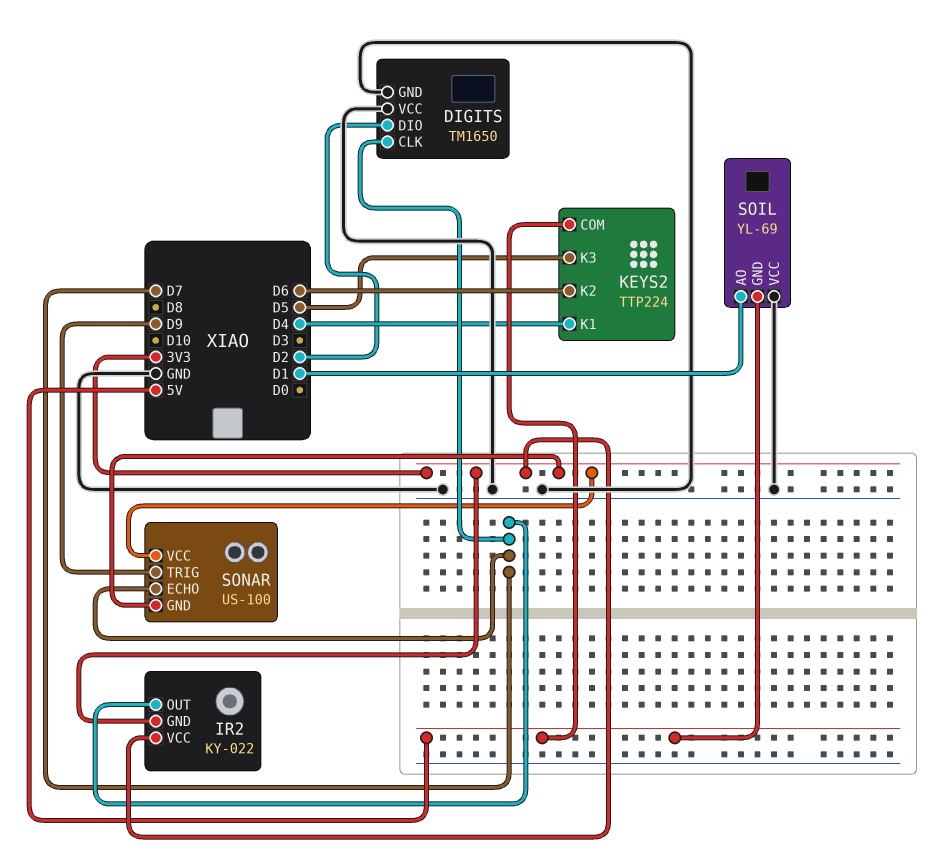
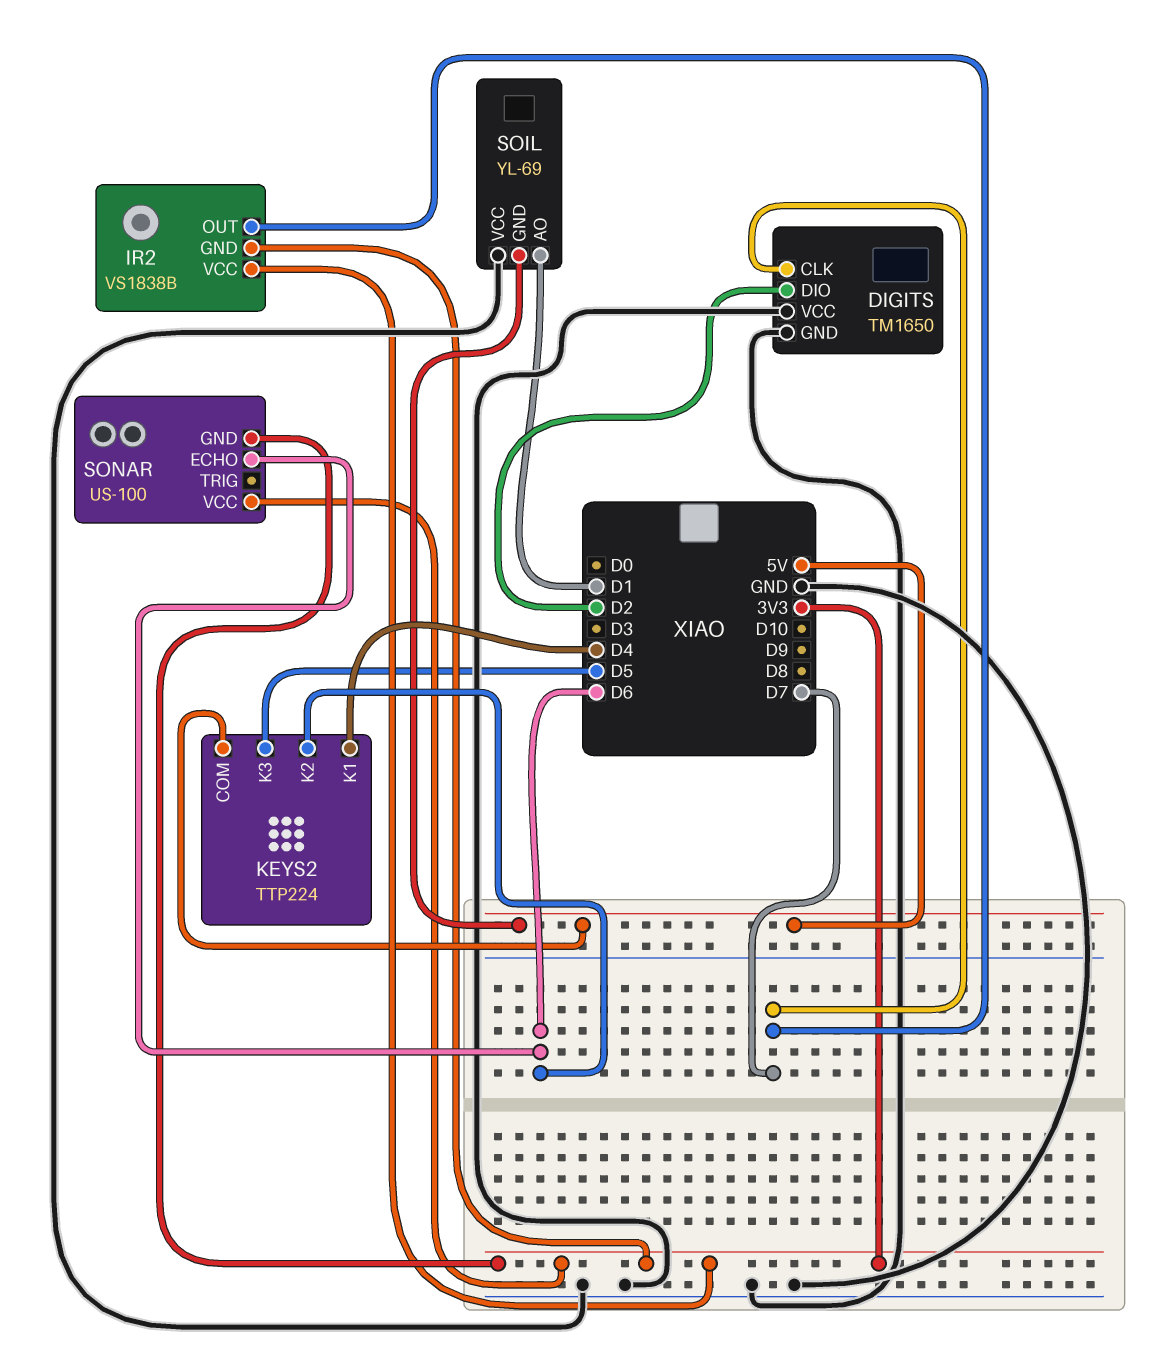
IR2: KY-022 -> VS1838B
SONAR pin ECHO: D7 -> D6
SONAR pin TRIG: D9 -> none

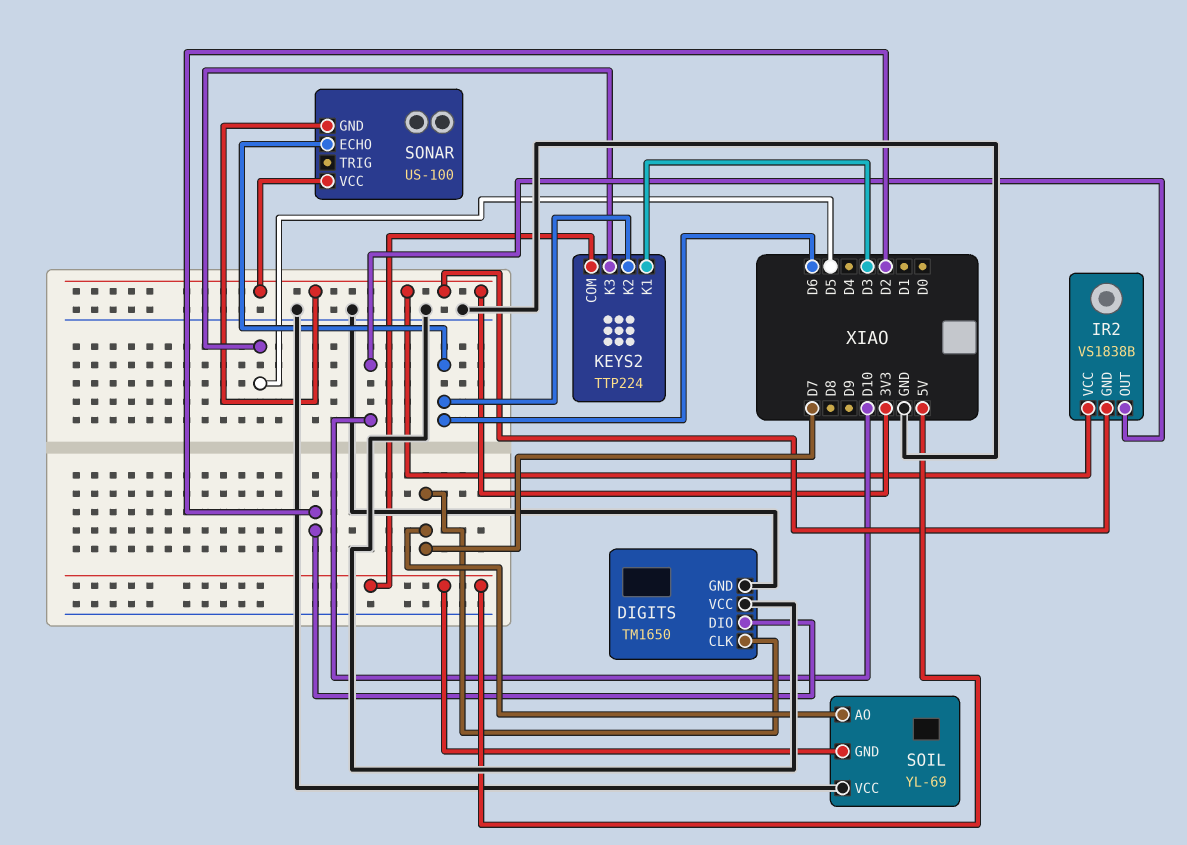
IR2 pin OUT: D7 -> D10
KEYS2 pin K1: D4 -> D3
SOIL pin AO: D1 -> D7

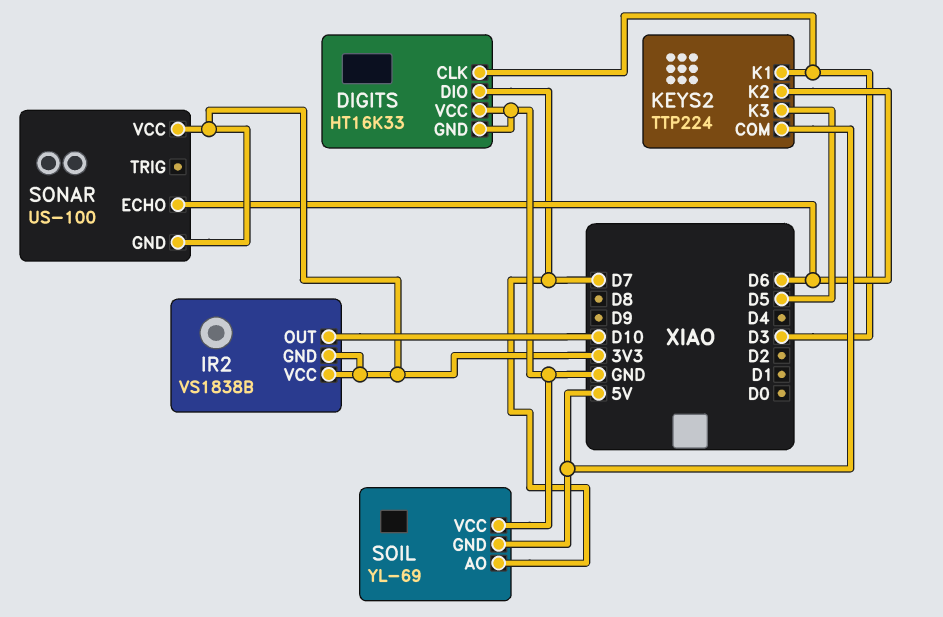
DIGITS: TM1650 -> HT16K33
DIGITS pin CLK: D7 -> D3
DIGITS pin DIO: D2 -> D7

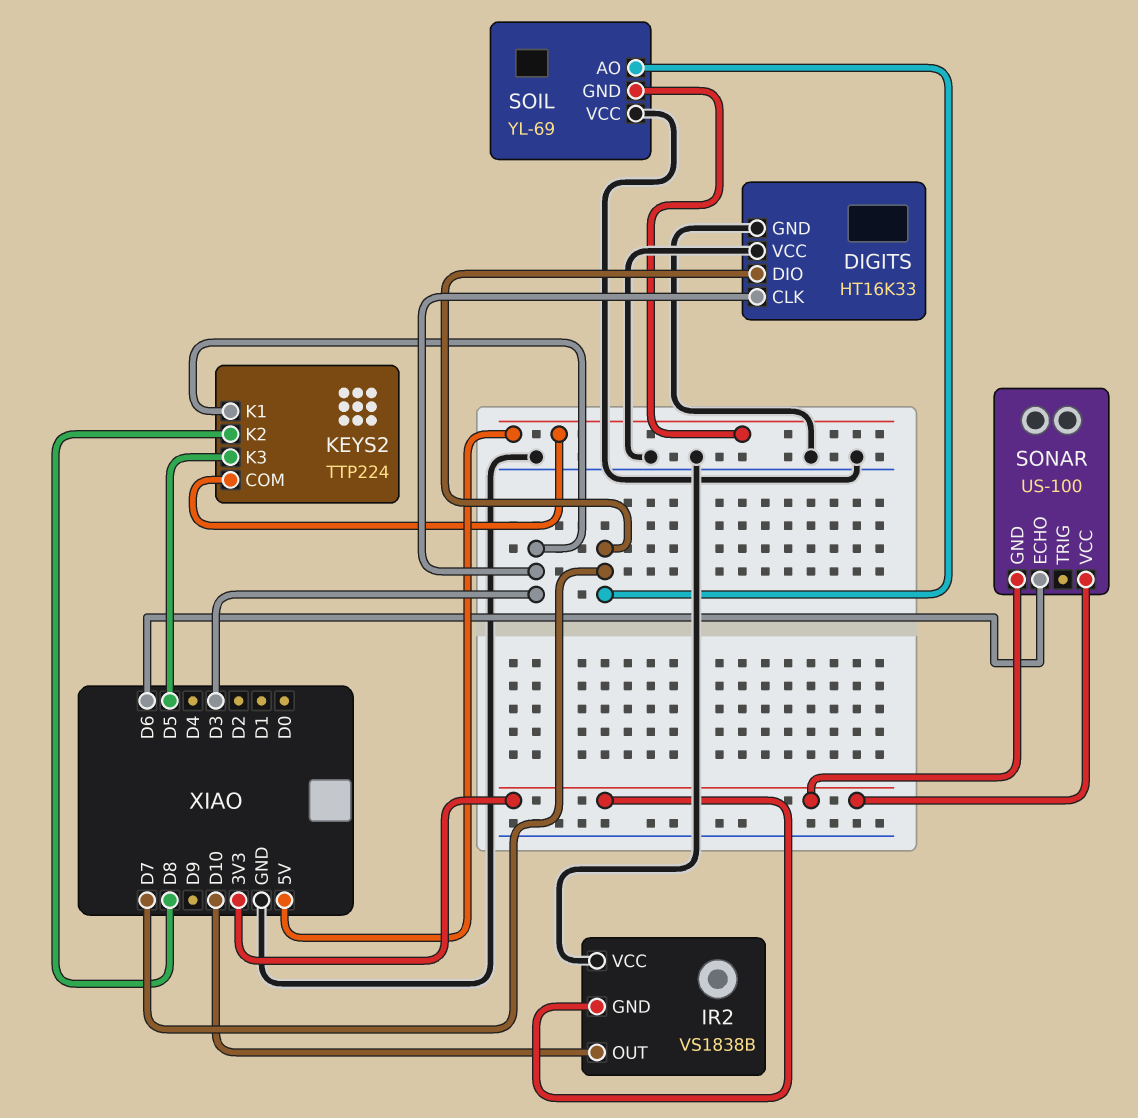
IR2 pin VCC: 3V3 -> GND
KEYS2 pin K2: D6 -> D8

